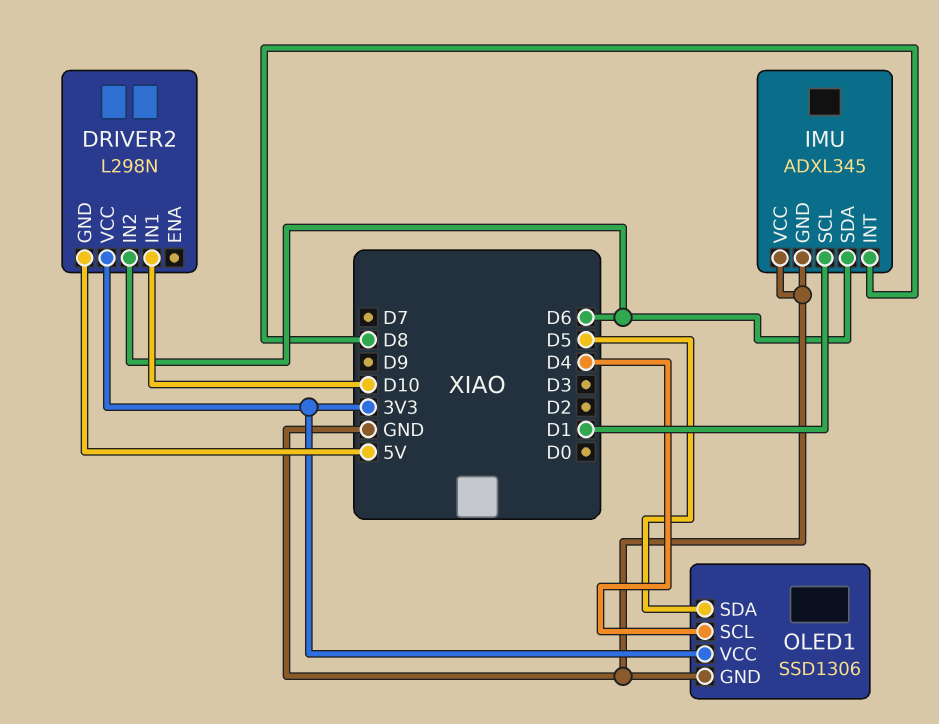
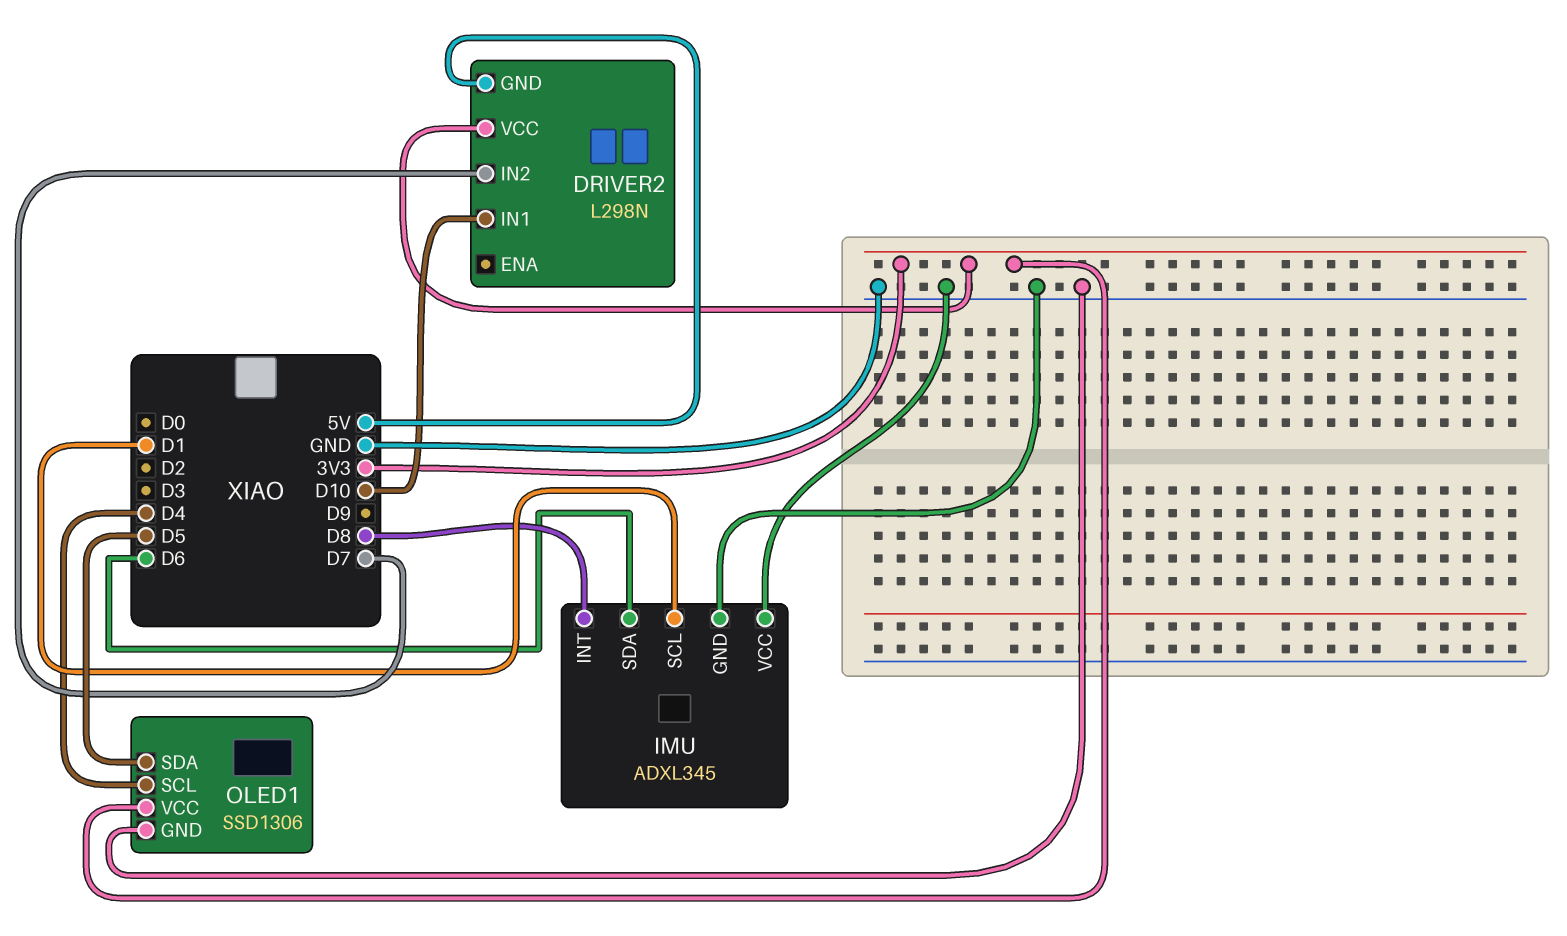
DRIVER2 pin IN2: D6 -> D7

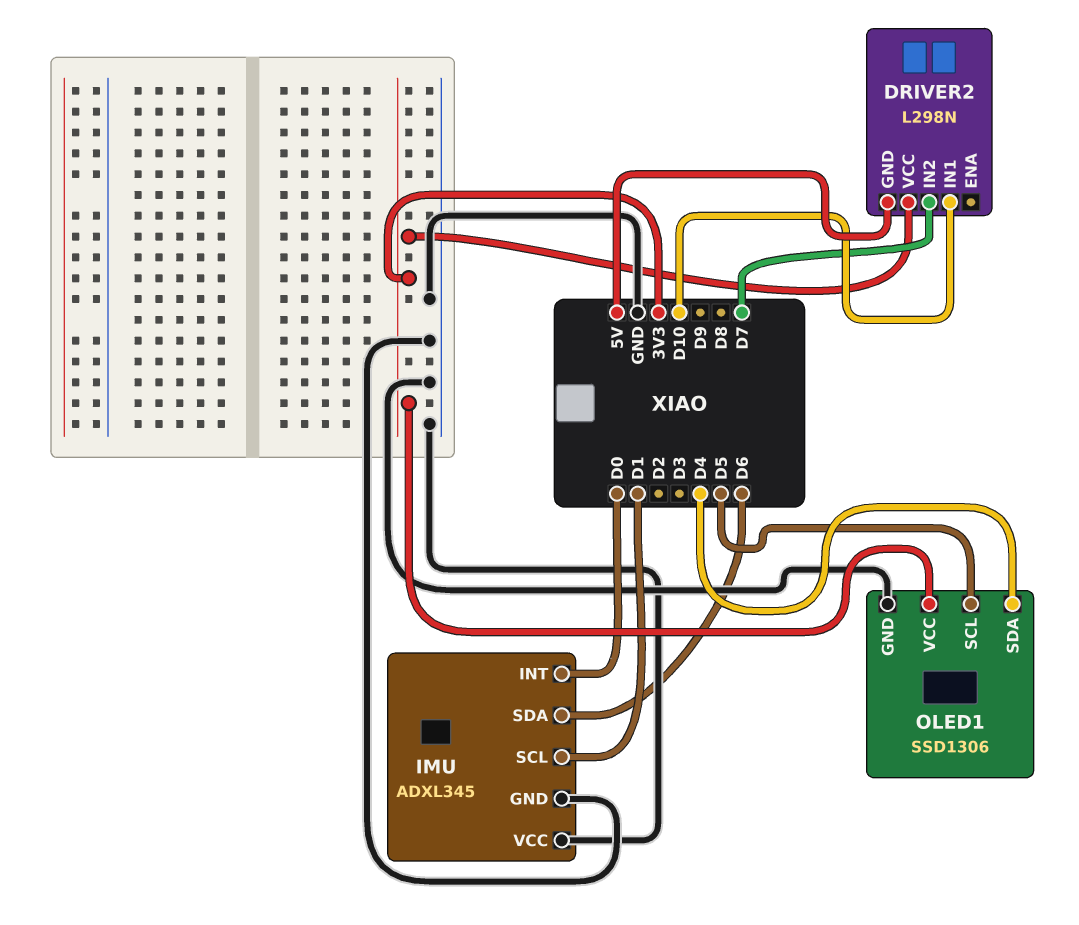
IMU pin INT: D8 -> D0
OLED1 pin SCL: D4 -> D5
OLED1 pin SDA: D5 -> D4

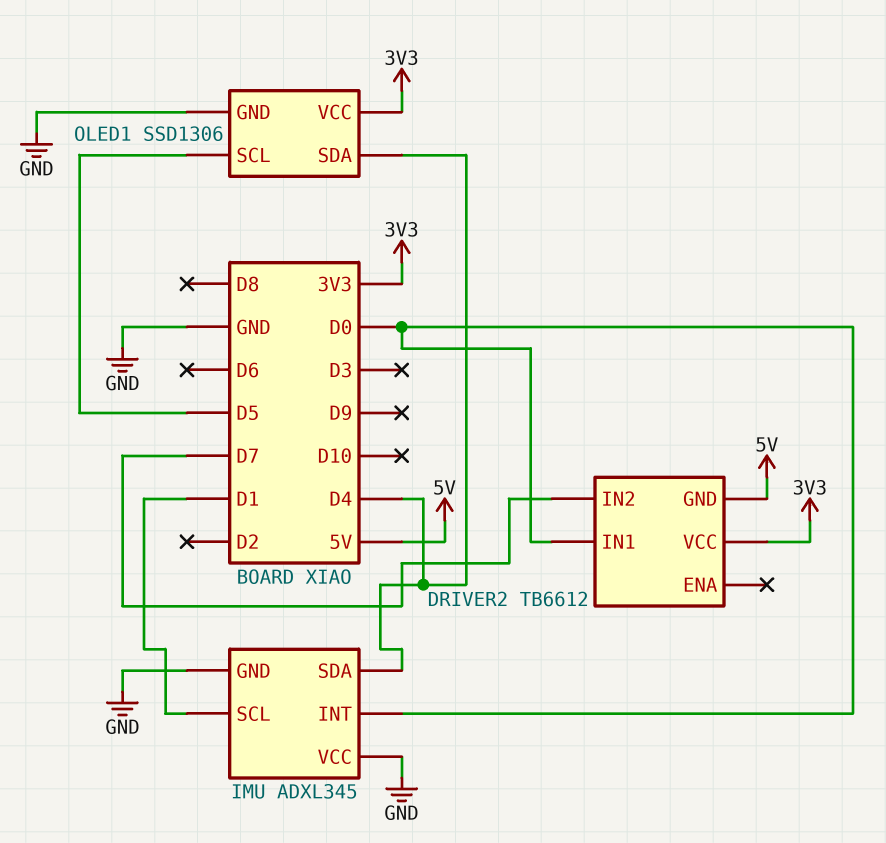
DRIVER2: L298N -> TB6612
DRIVER2 pin IN1: D10 -> D0
IMU pin SDA: D6 -> D4

